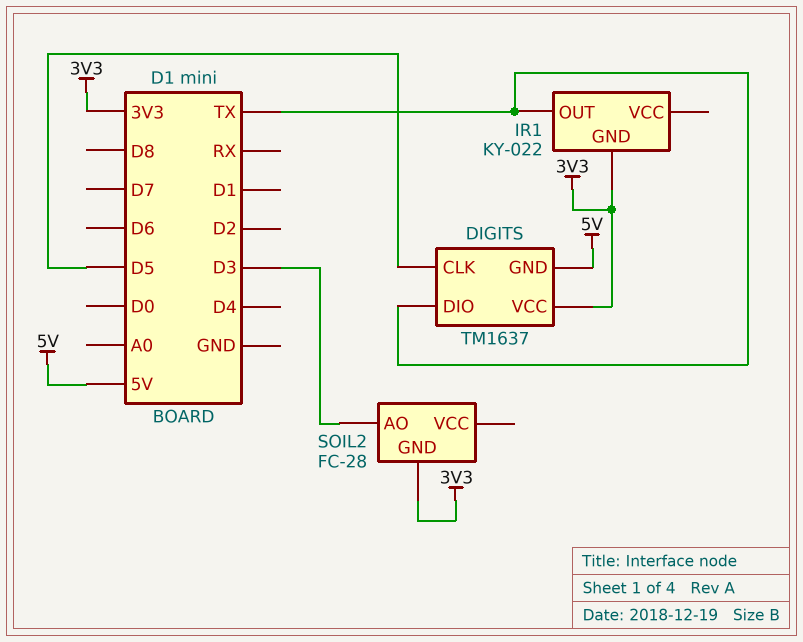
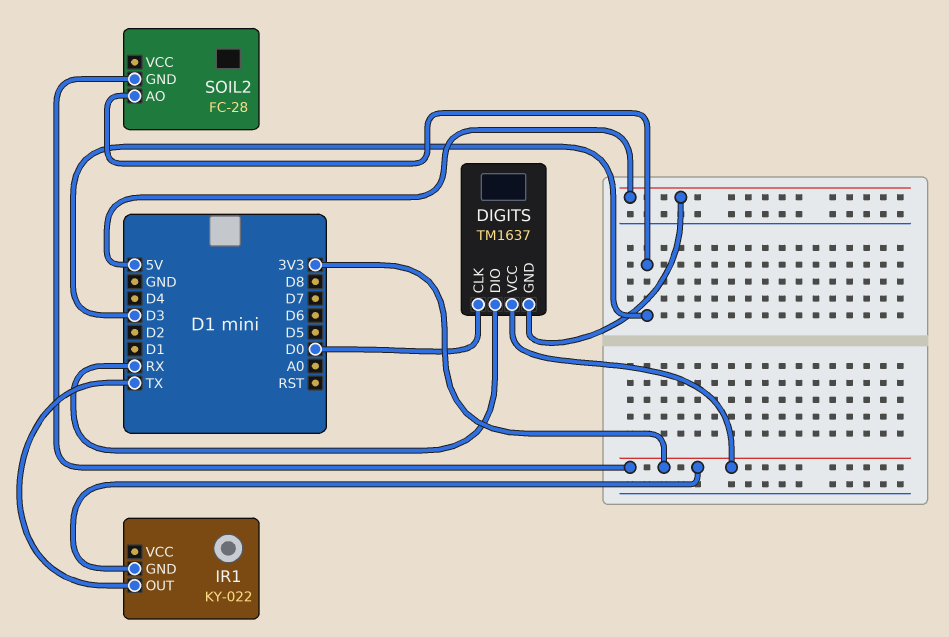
DIGITS pin CLK: D5 -> D0
DIGITS pin DIO: TX -> RX

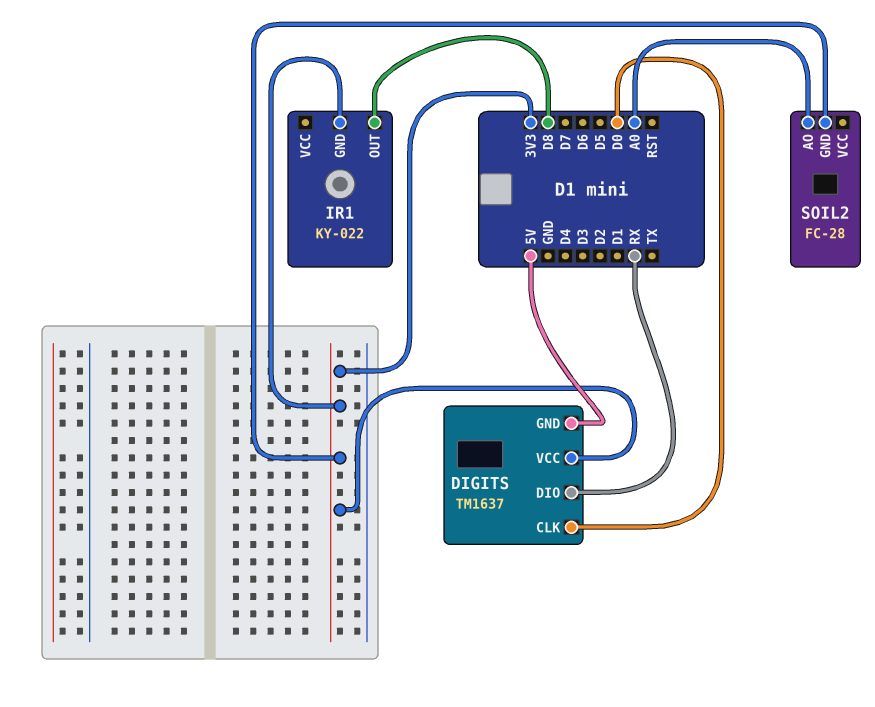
IR1 pin OUT: TX -> D8
SOIL2 pin AO: D3 -> A0

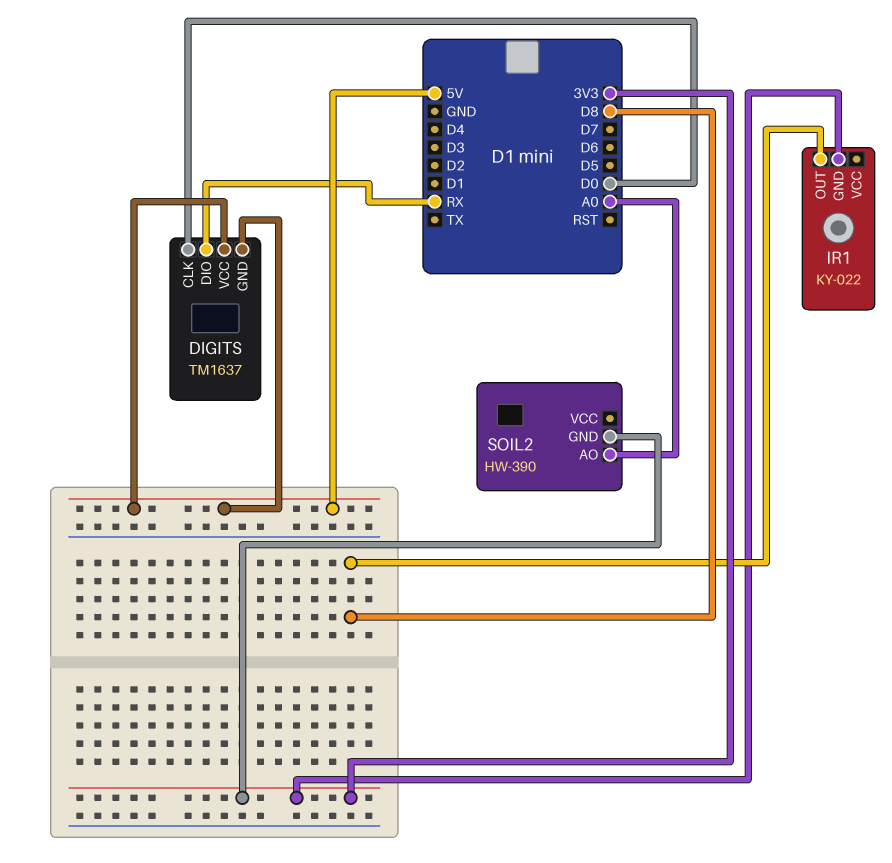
DIGITS pin VCC: 3V3 -> 5V
SOIL2: FC-28 -> HW-390

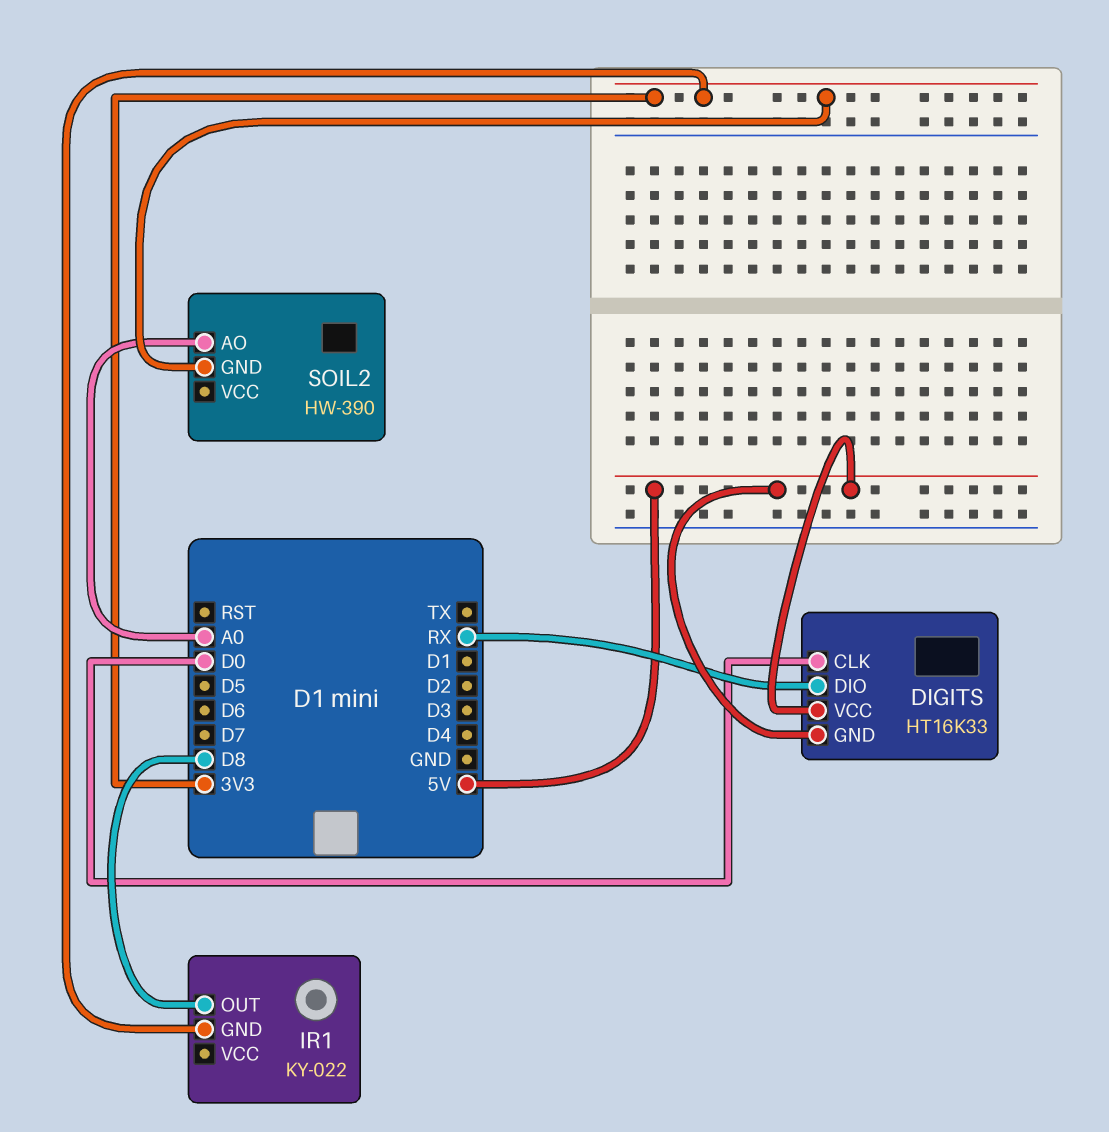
DIGITS: TM1637 -> HT16K33

